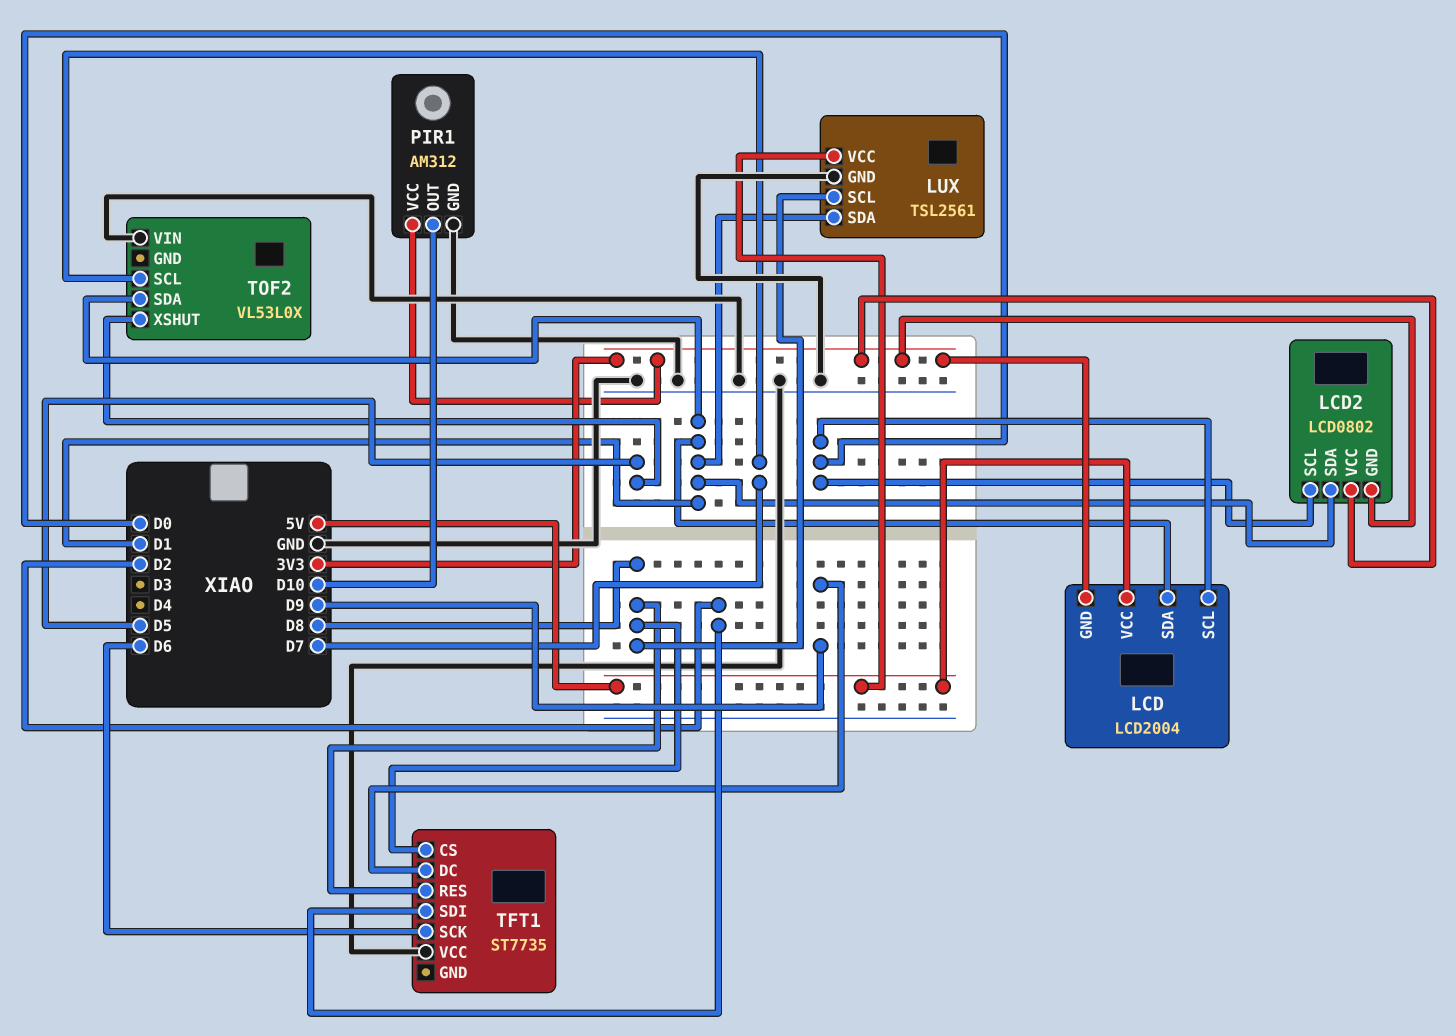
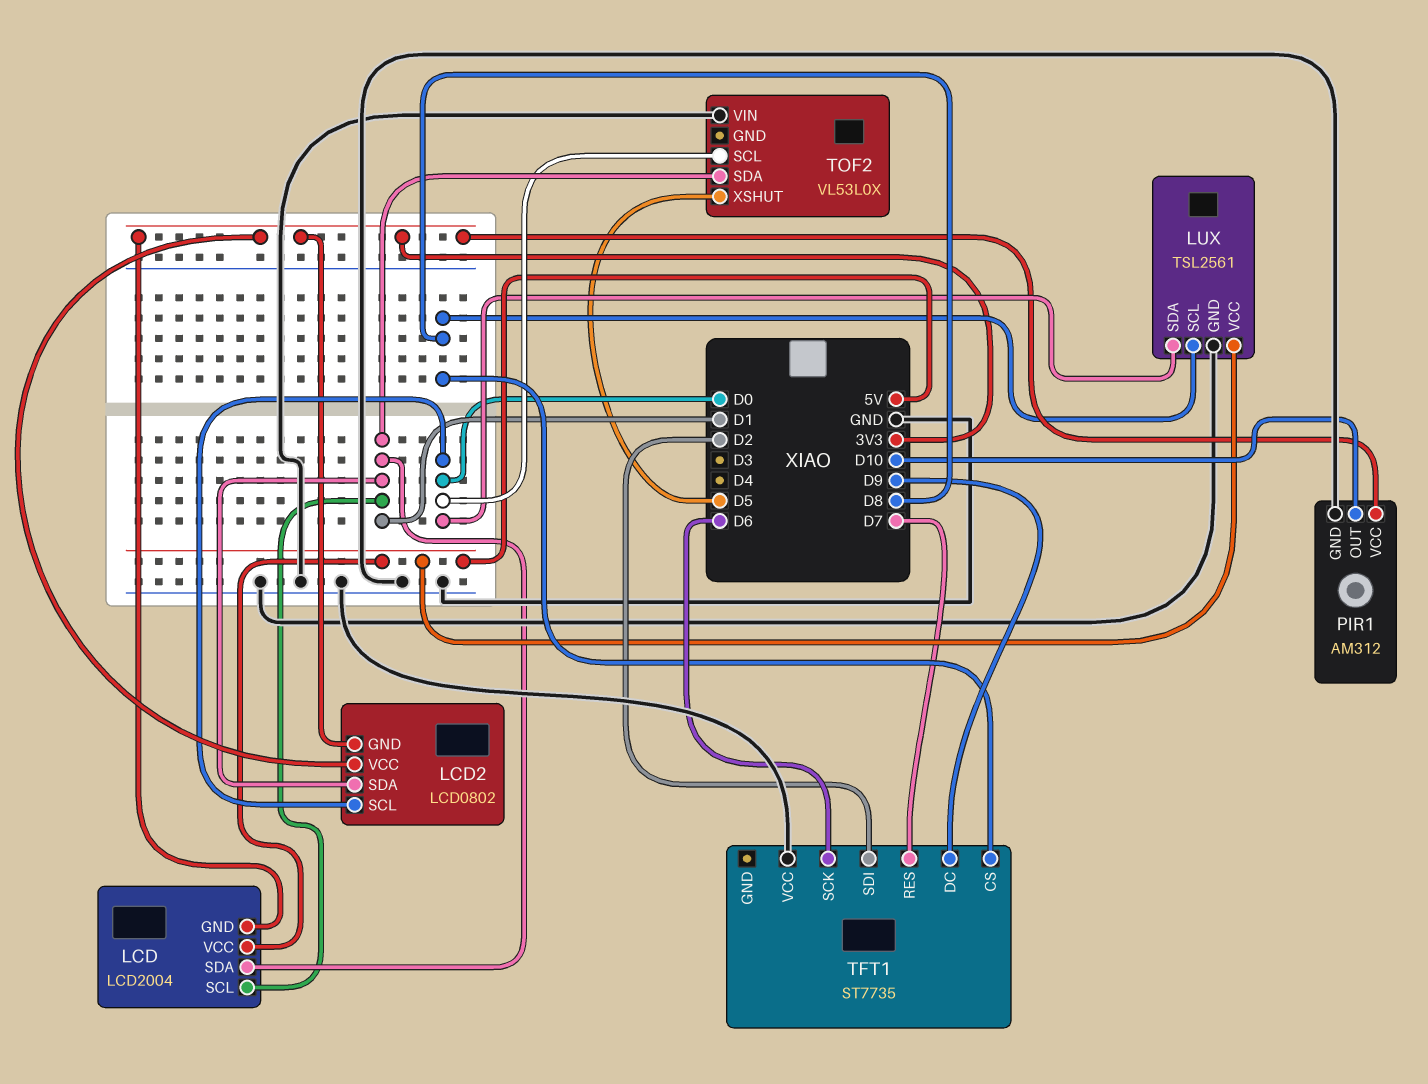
LCD pin SCL: D0 -> D1
LUX pin SDA: D1 -> D0
TFT1 pin RES: D8 -> D7
TOF2 pin SCL: D7 -> D0

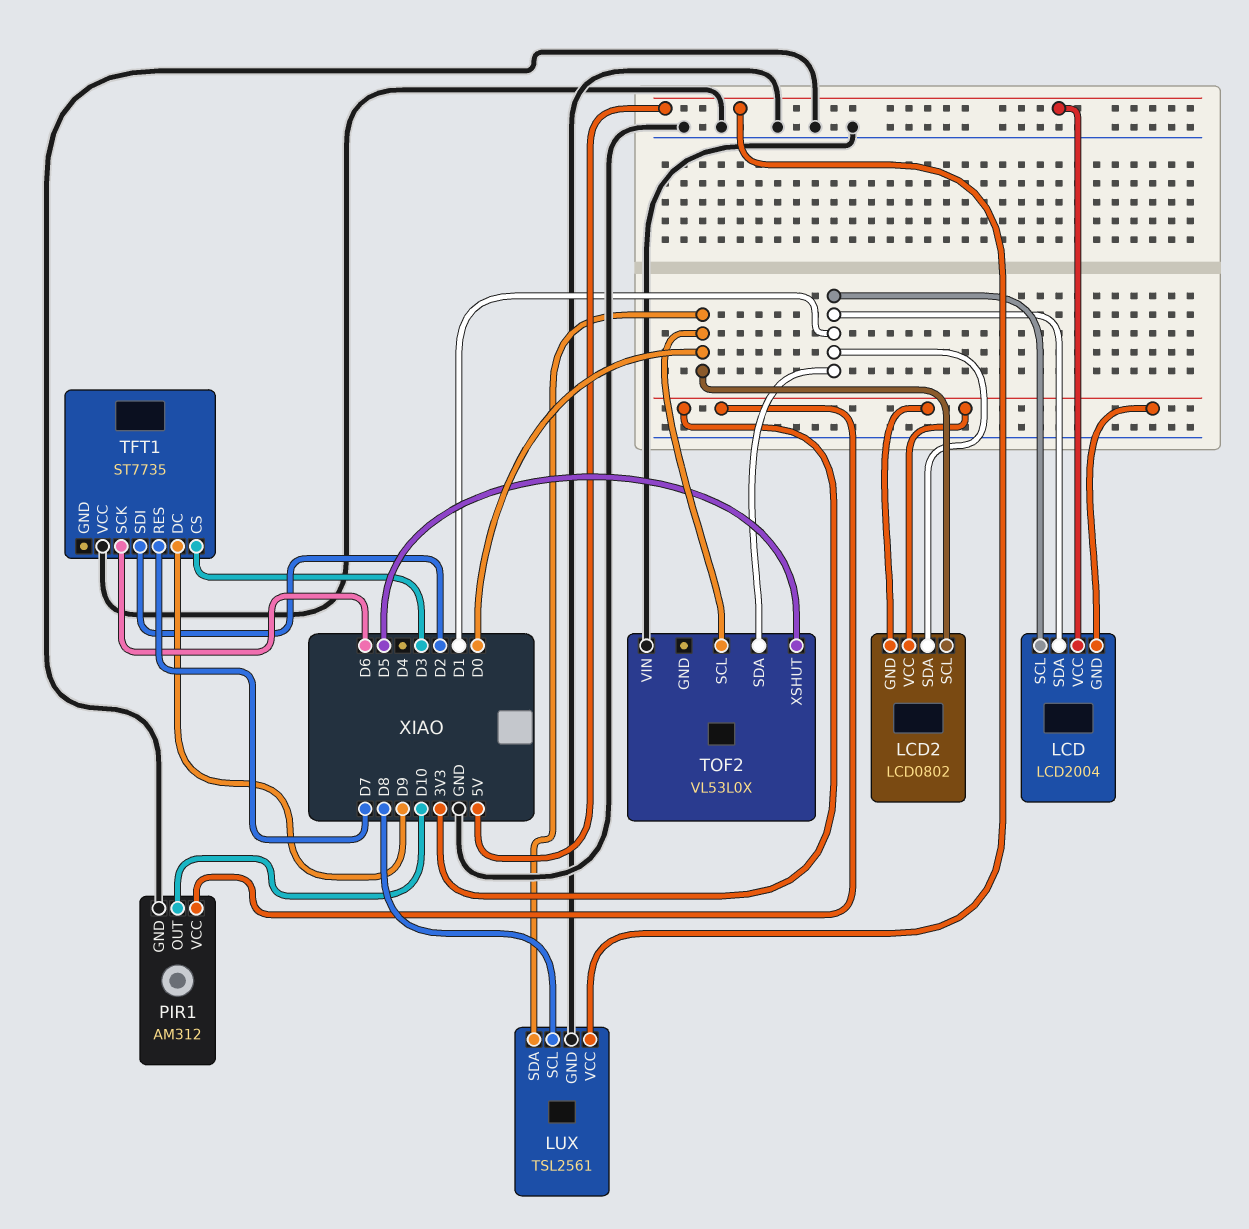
TFT1 pin CS: D8 -> D3

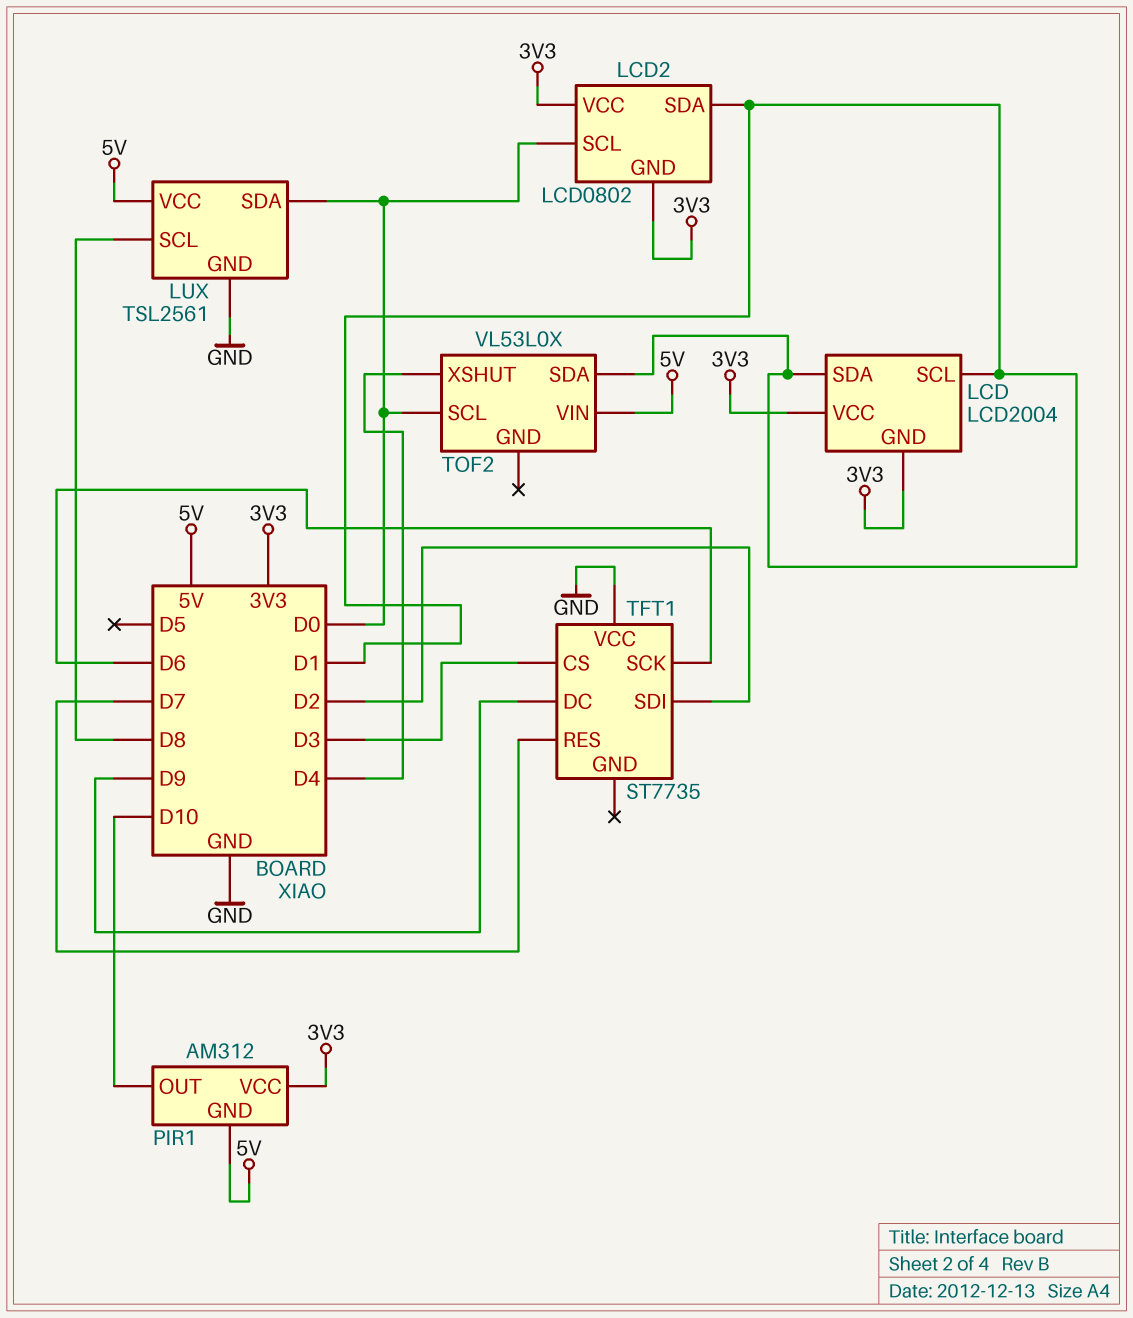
LCD pin VCC: 5V -> 3V3
PIR1 pin GND: GND -> 5V
TOF2 pin VIN: GND -> 5V
TOF2 pin XSHUT: D5 -> D4

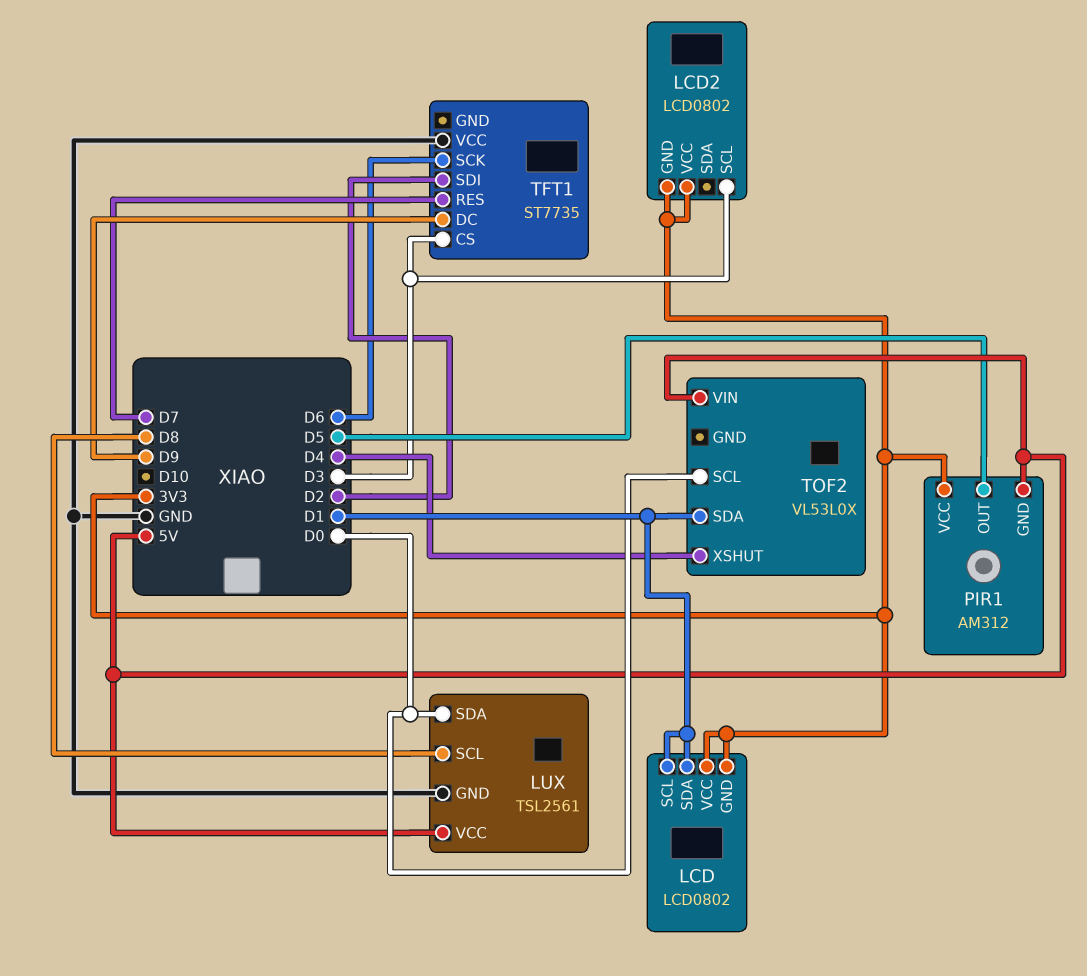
LCD: LCD2004 -> LCD0802
LCD2 pin SCL: D0 -> D3
LCD2 pin SDA: D1 -> none
PIR1 pin OUT: D10 -> D5

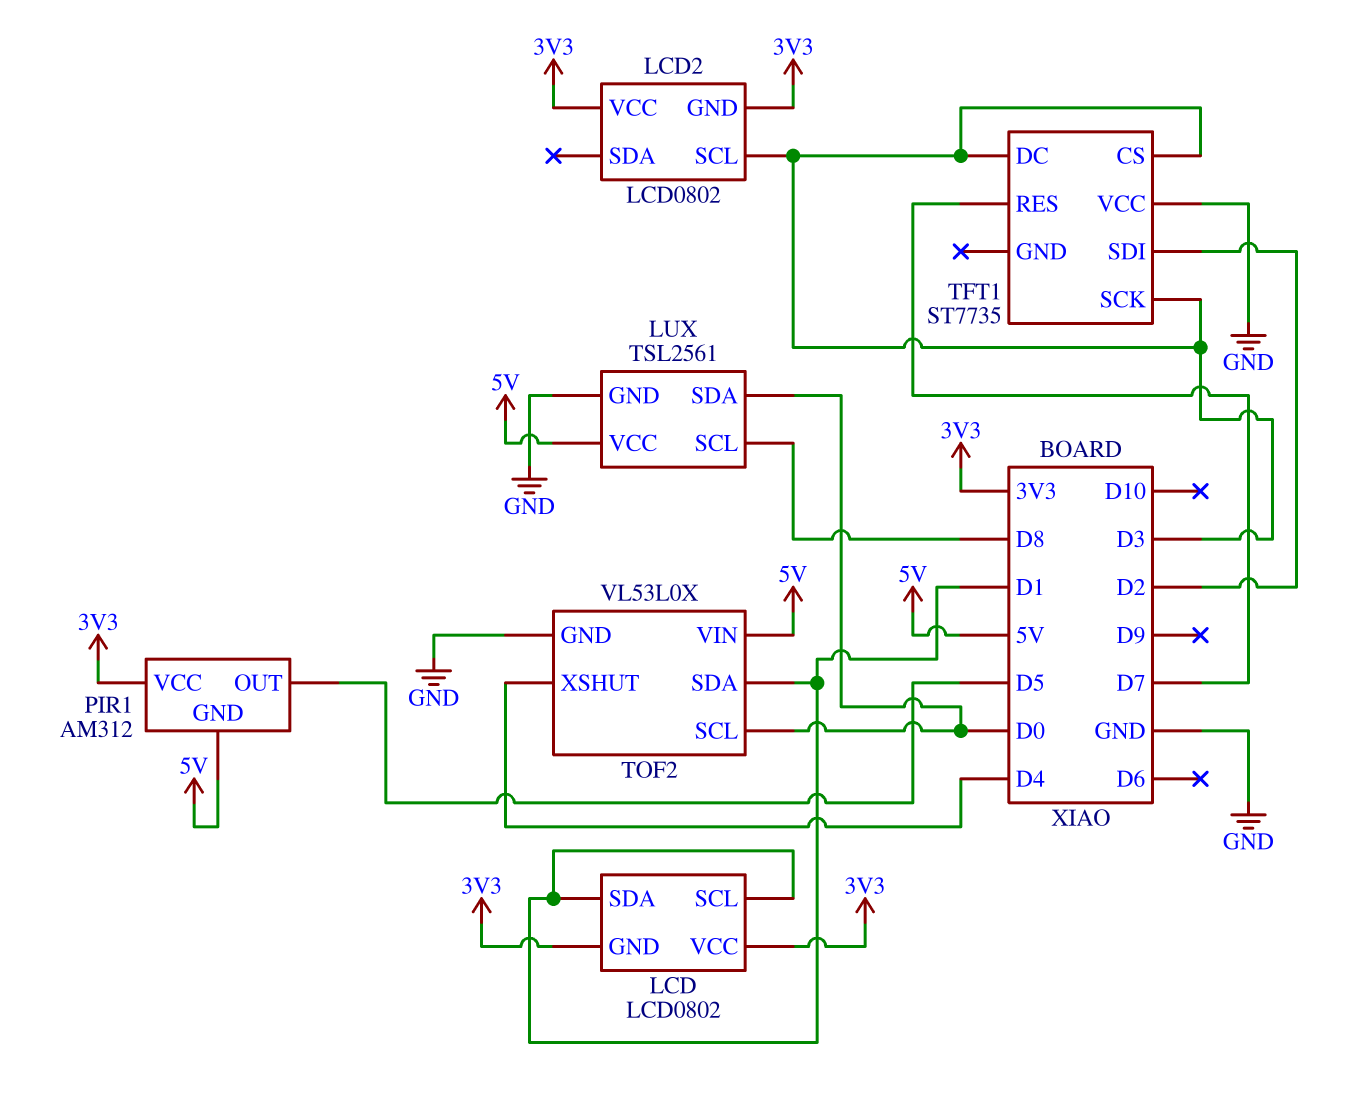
TFT1 pin DC: D9 -> D3
TFT1 pin SCK: D6 -> D3
TOF2 pin GND: none -> GND

